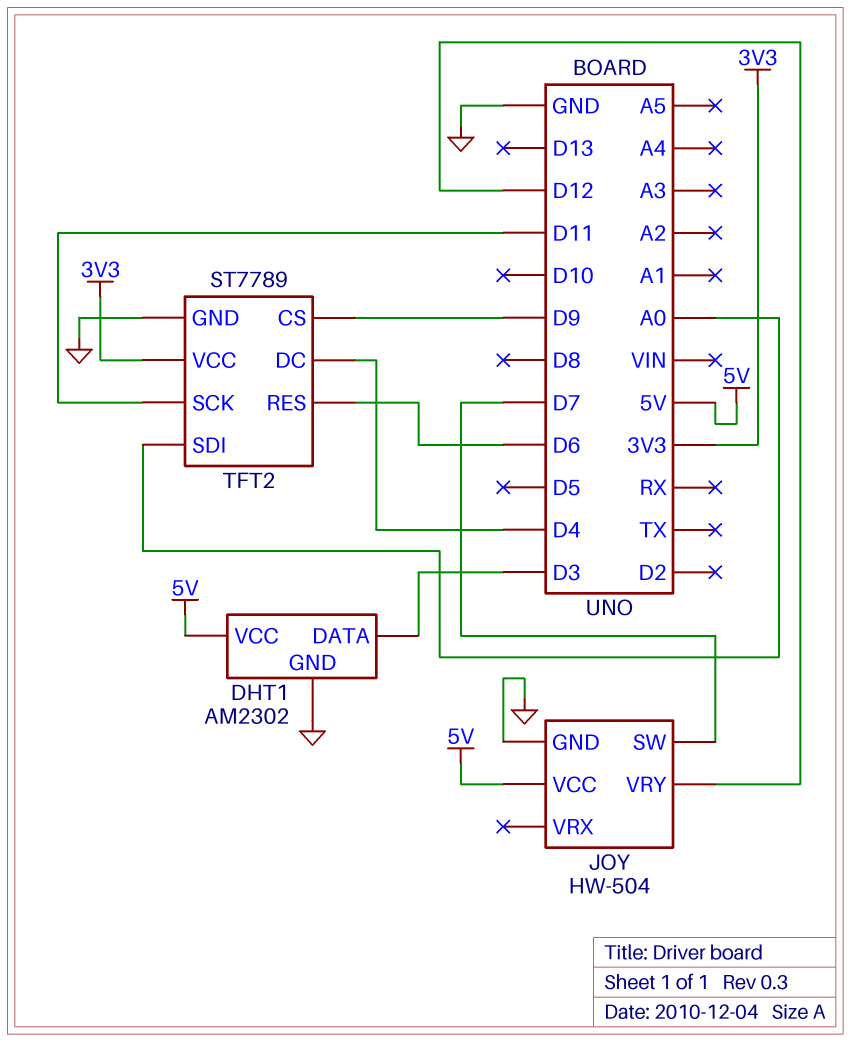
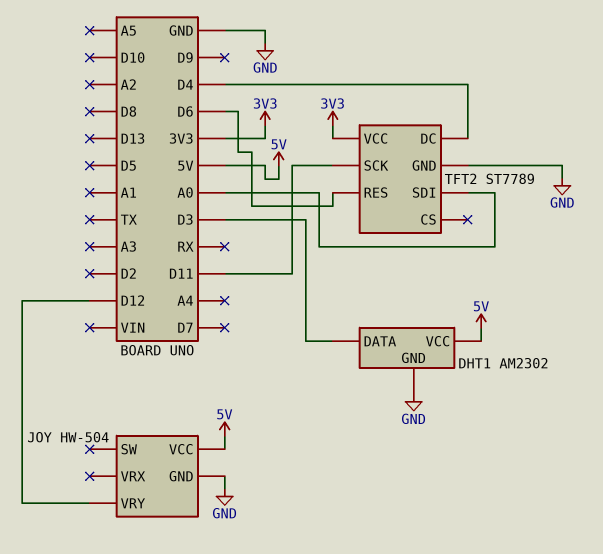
JOY pin SW: D7 -> none
TFT2 pin CS: D9 -> none

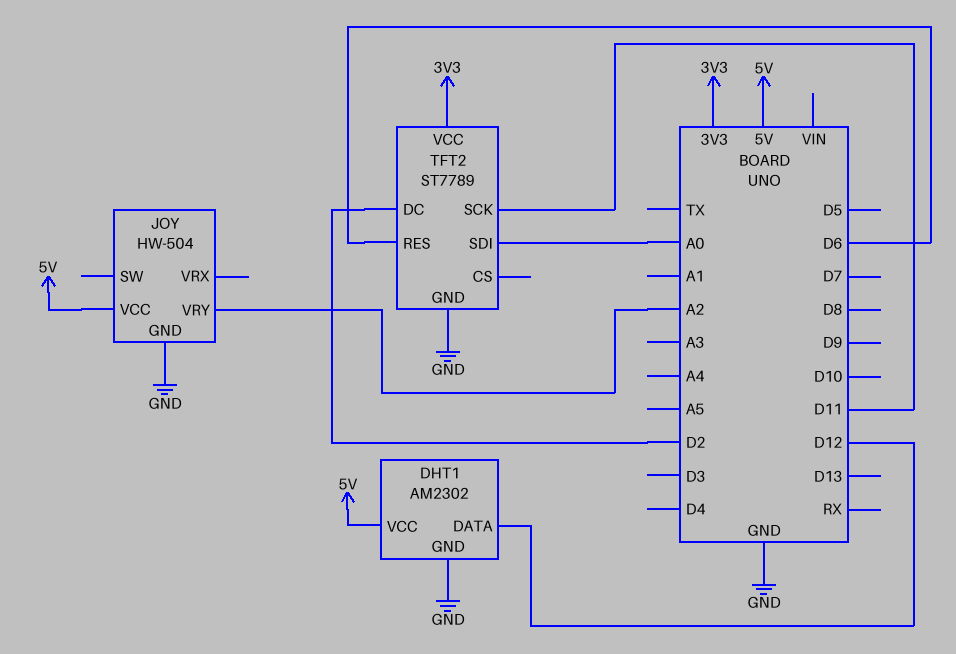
DHT1 pin DATA: D3 -> D12
JOY pin VRY: D12 -> A2
TFT2 pin DC: D4 -> D2

